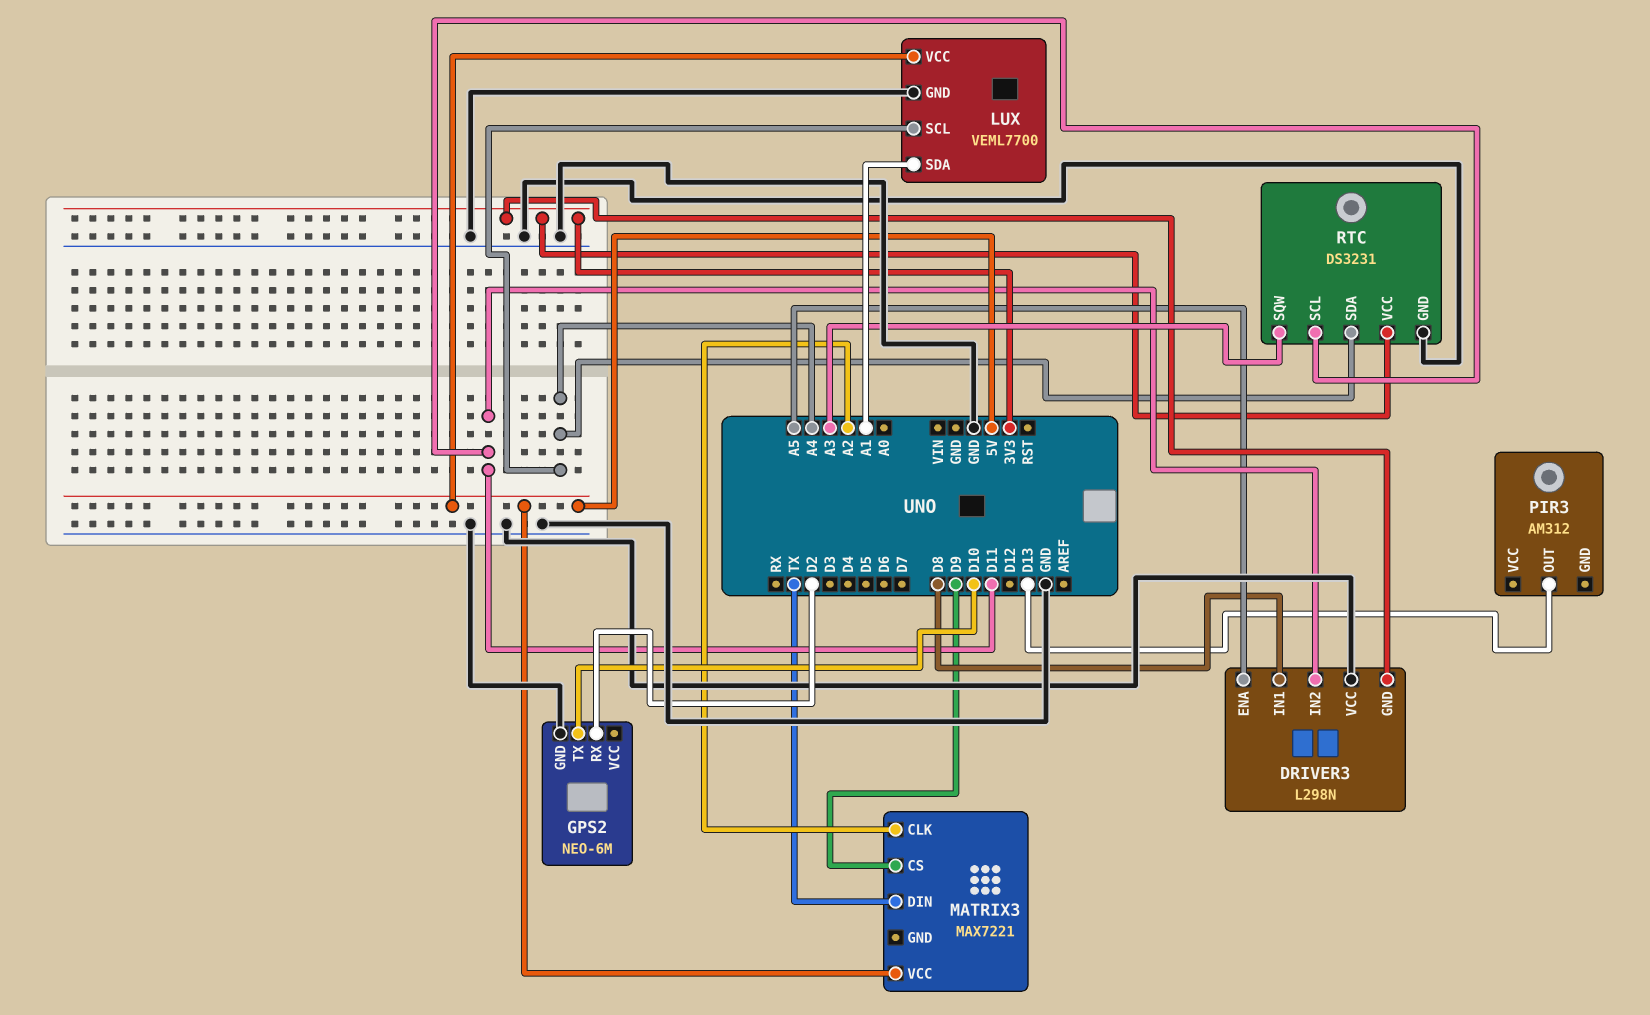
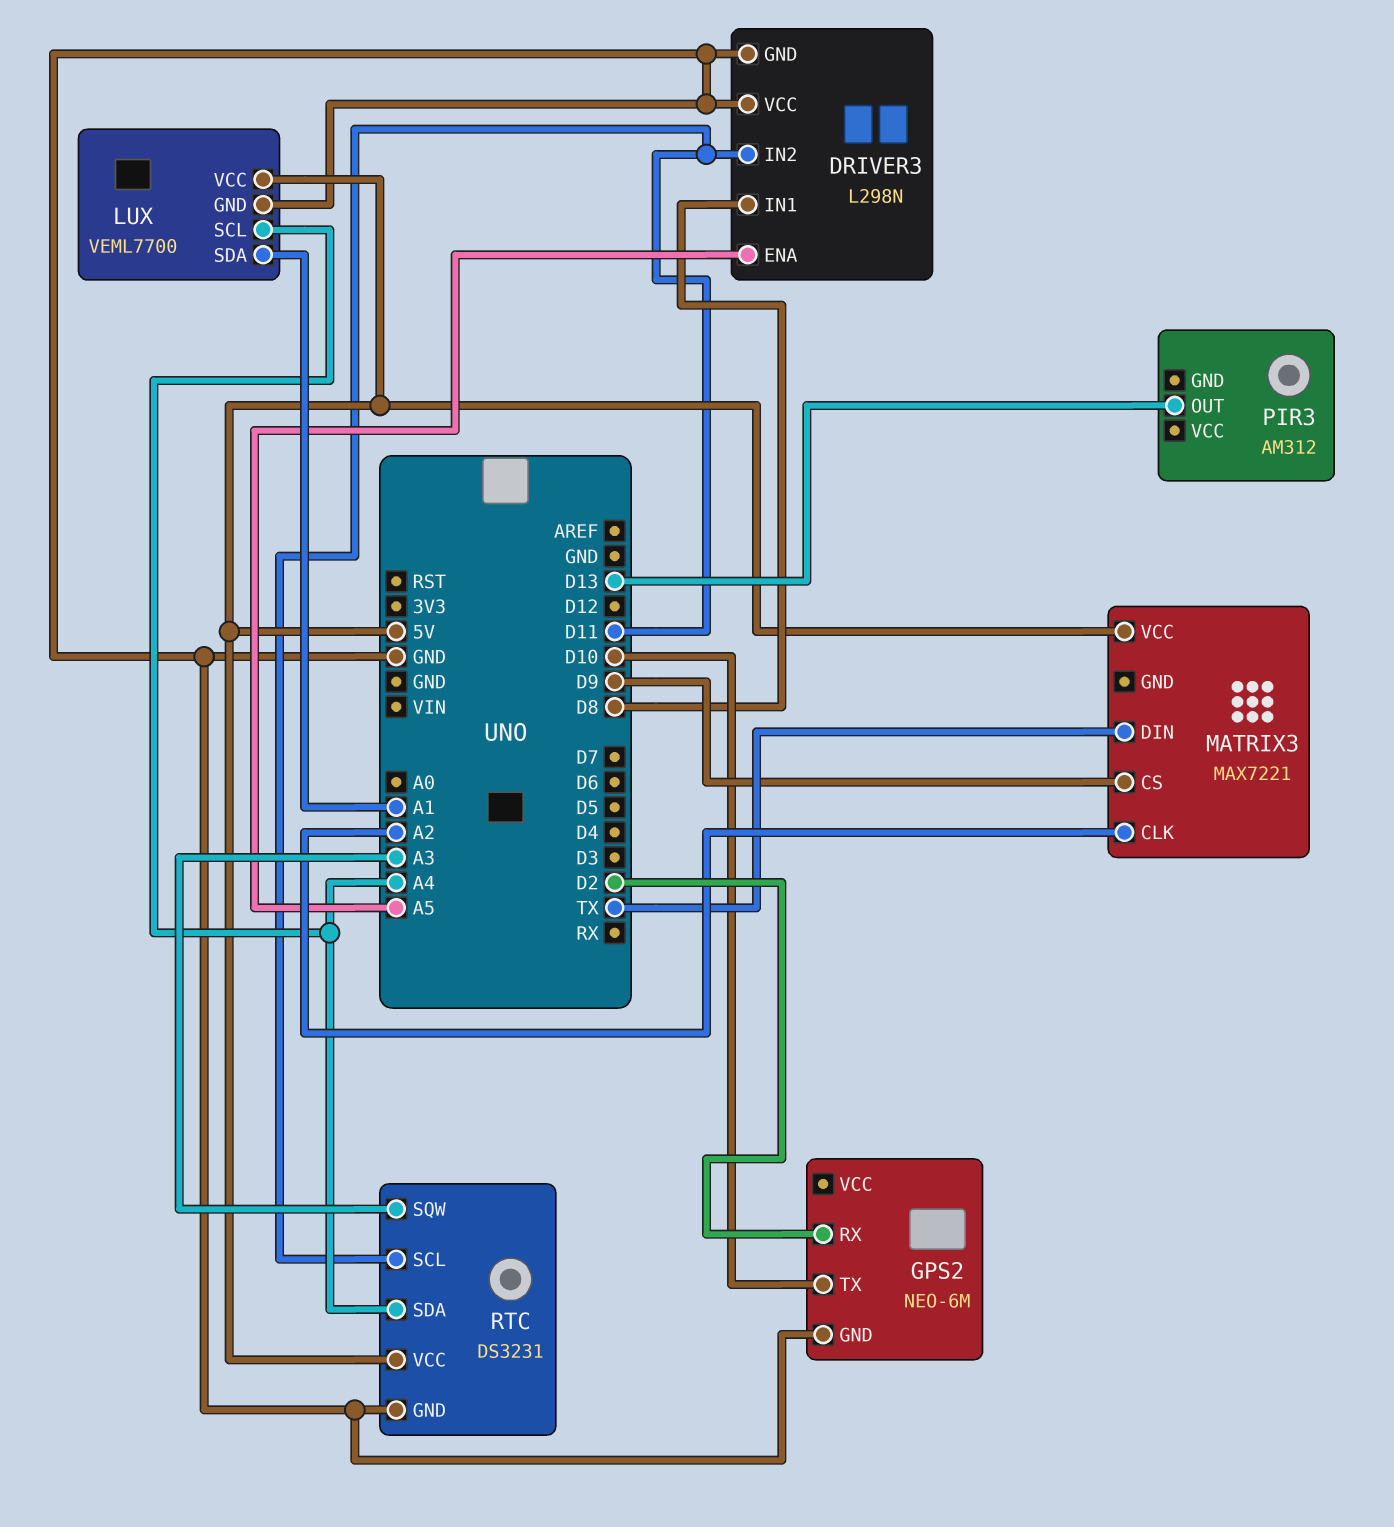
DRIVER3 pin GND: 3V3 -> GND
RTC pin VCC: 3V3 -> 5V

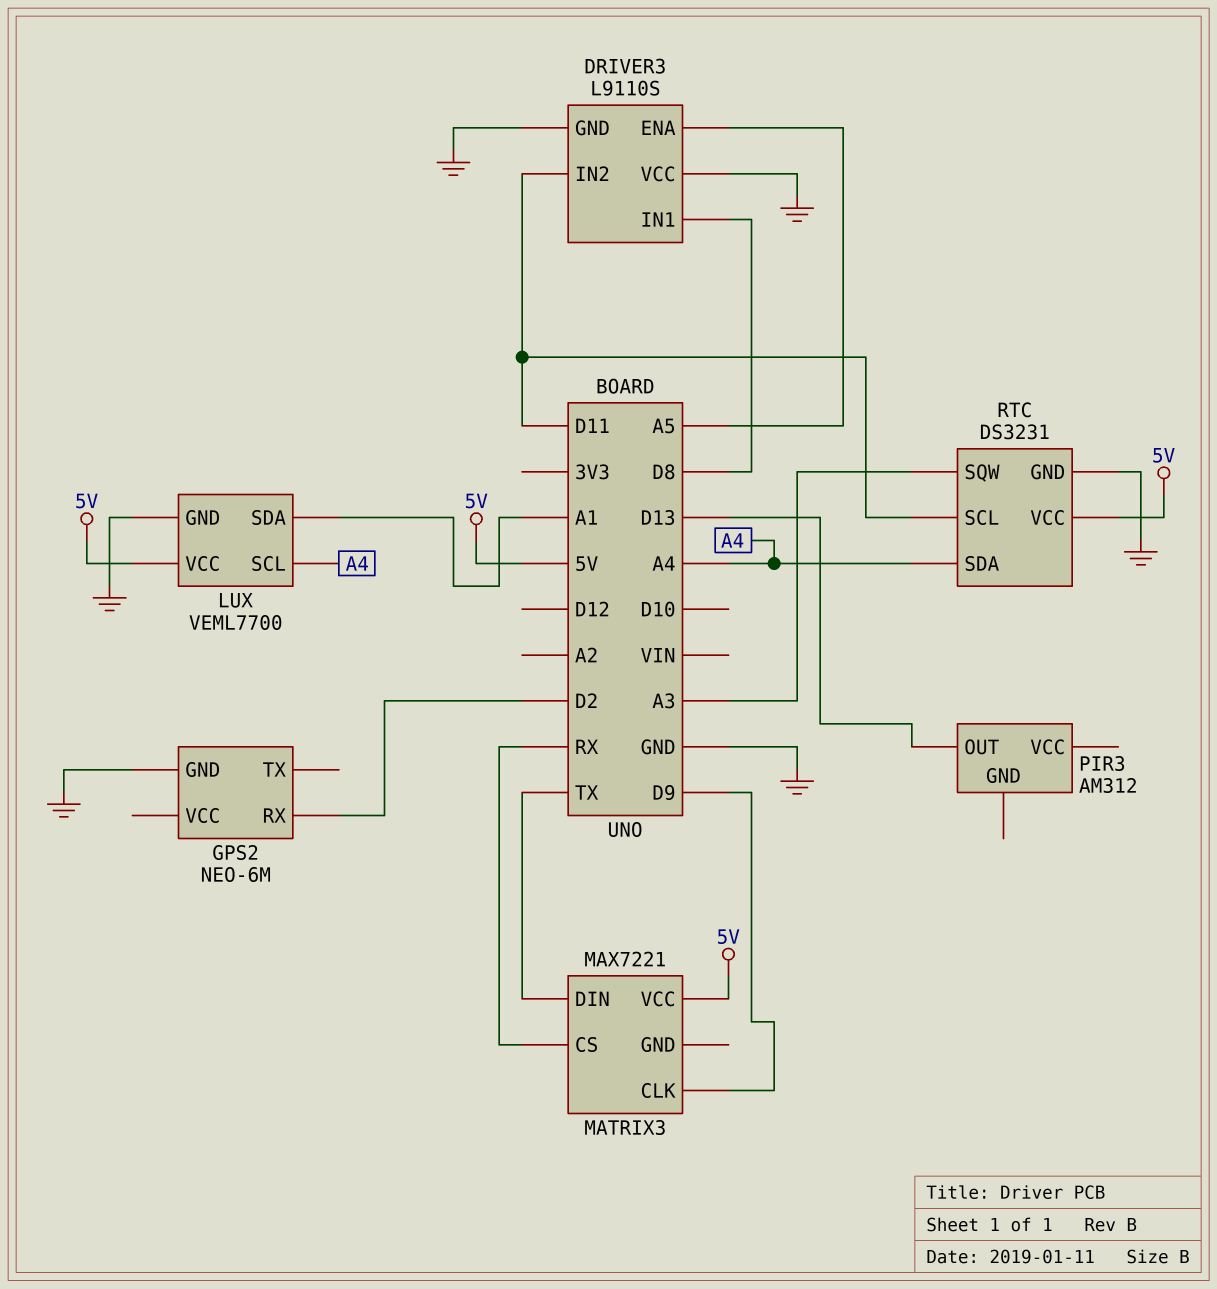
DRIVER3: L298N -> L9110S
GPS2 pin TX: D10 -> none
MATRIX3 pin CLK: A2 -> D9
MATRIX3 pin CS: D9 -> RX

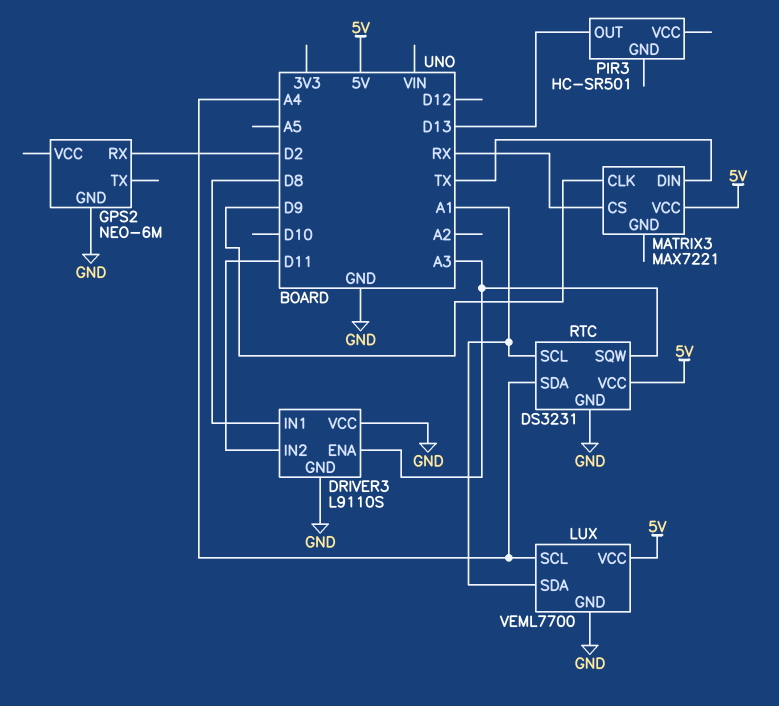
DRIVER3 pin ENA: A5 -> A3
PIR3: AM312 -> HC-SR501
RTC pin SCL: D11 -> A1

